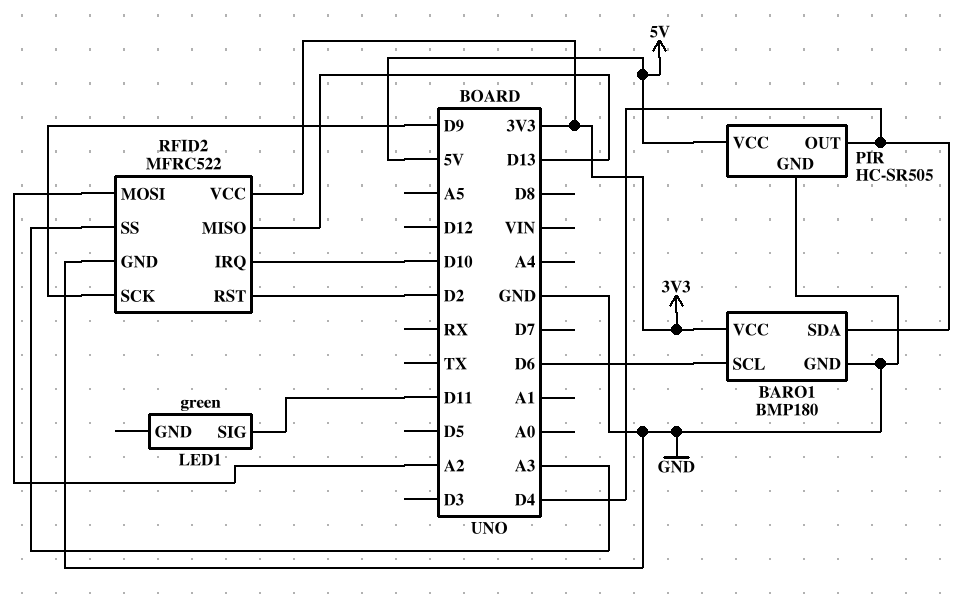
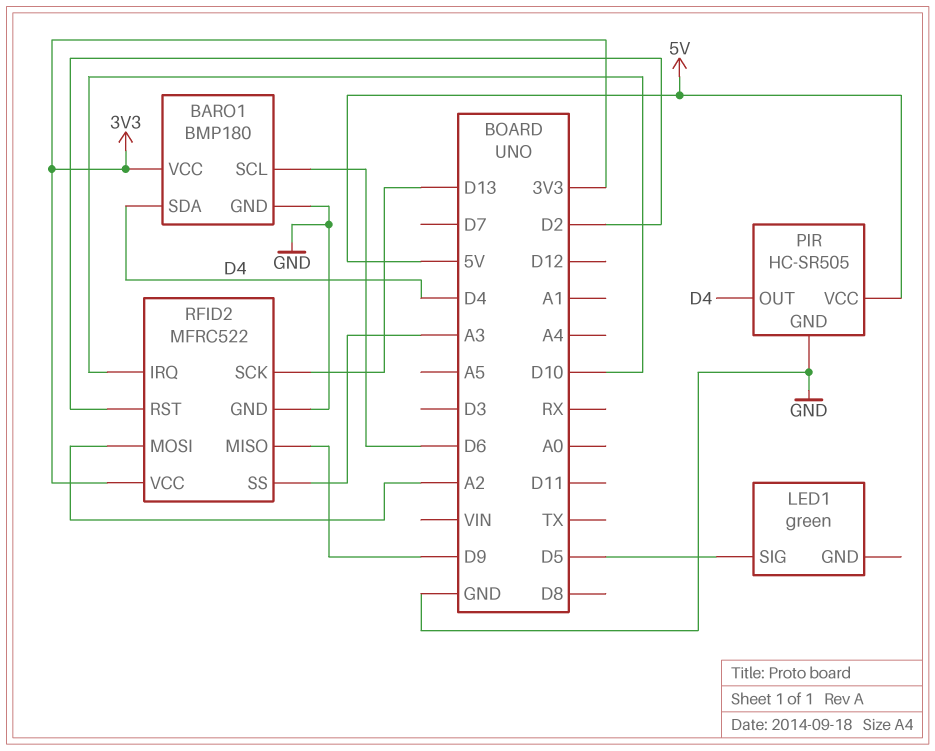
LED1 pin SIG: D11 -> D5
RFID2 pin MISO: D13 -> D9
RFID2 pin SCK: D9 -> D13

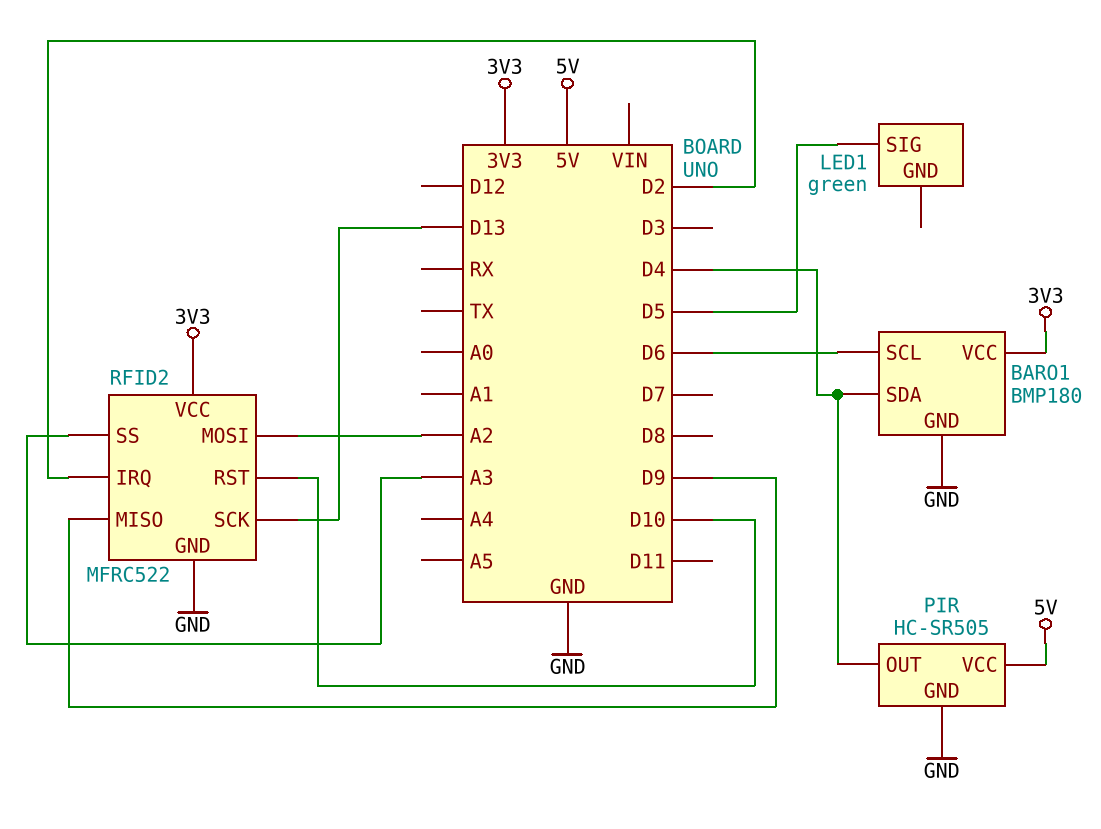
RFID2 pin IRQ: D10 -> D2
RFID2 pin RST: D2 -> D10

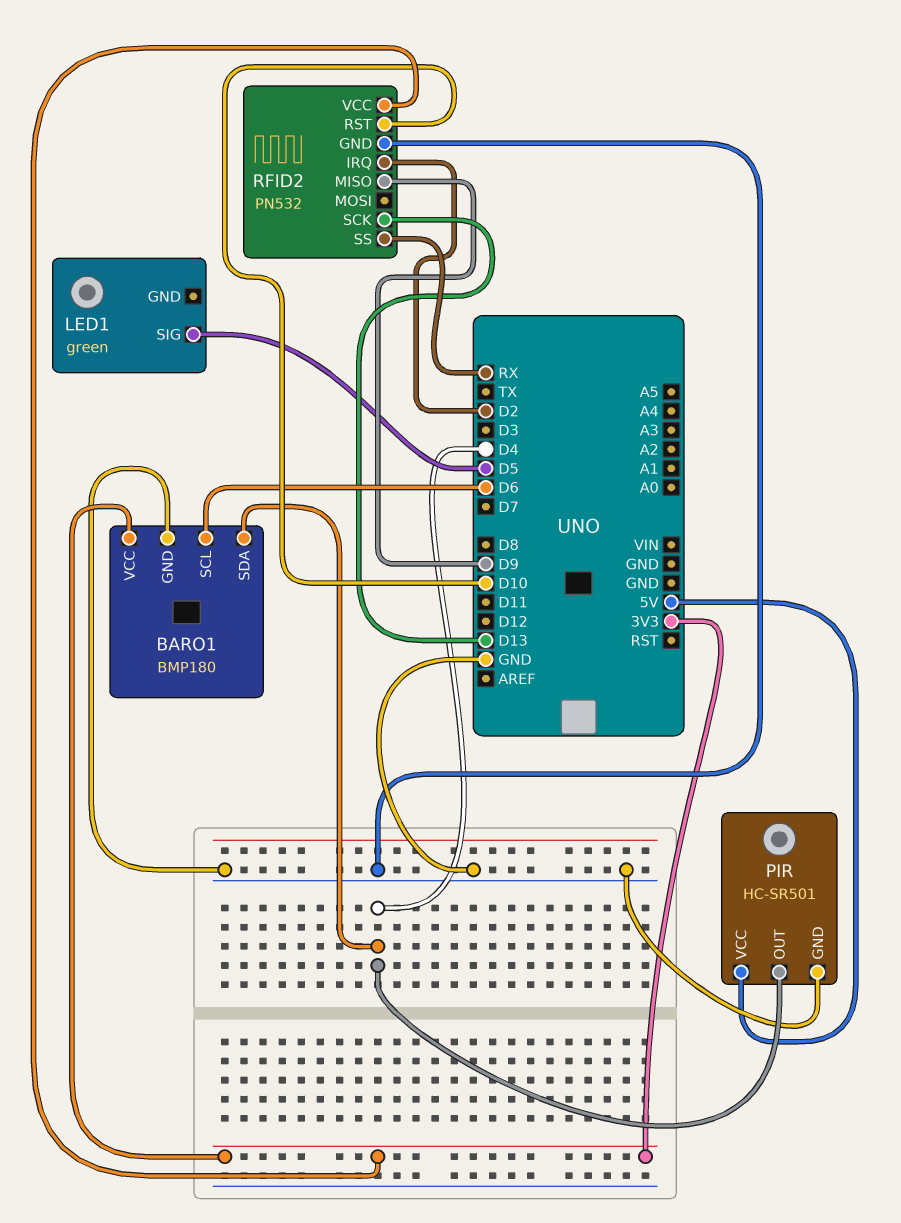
PIR: HC-SR505 -> HC-SR501
RFID2: MFRC522 -> PN532
RFID2 pin MOSI: A2 -> none
RFID2 pin SS: A3 -> RX

